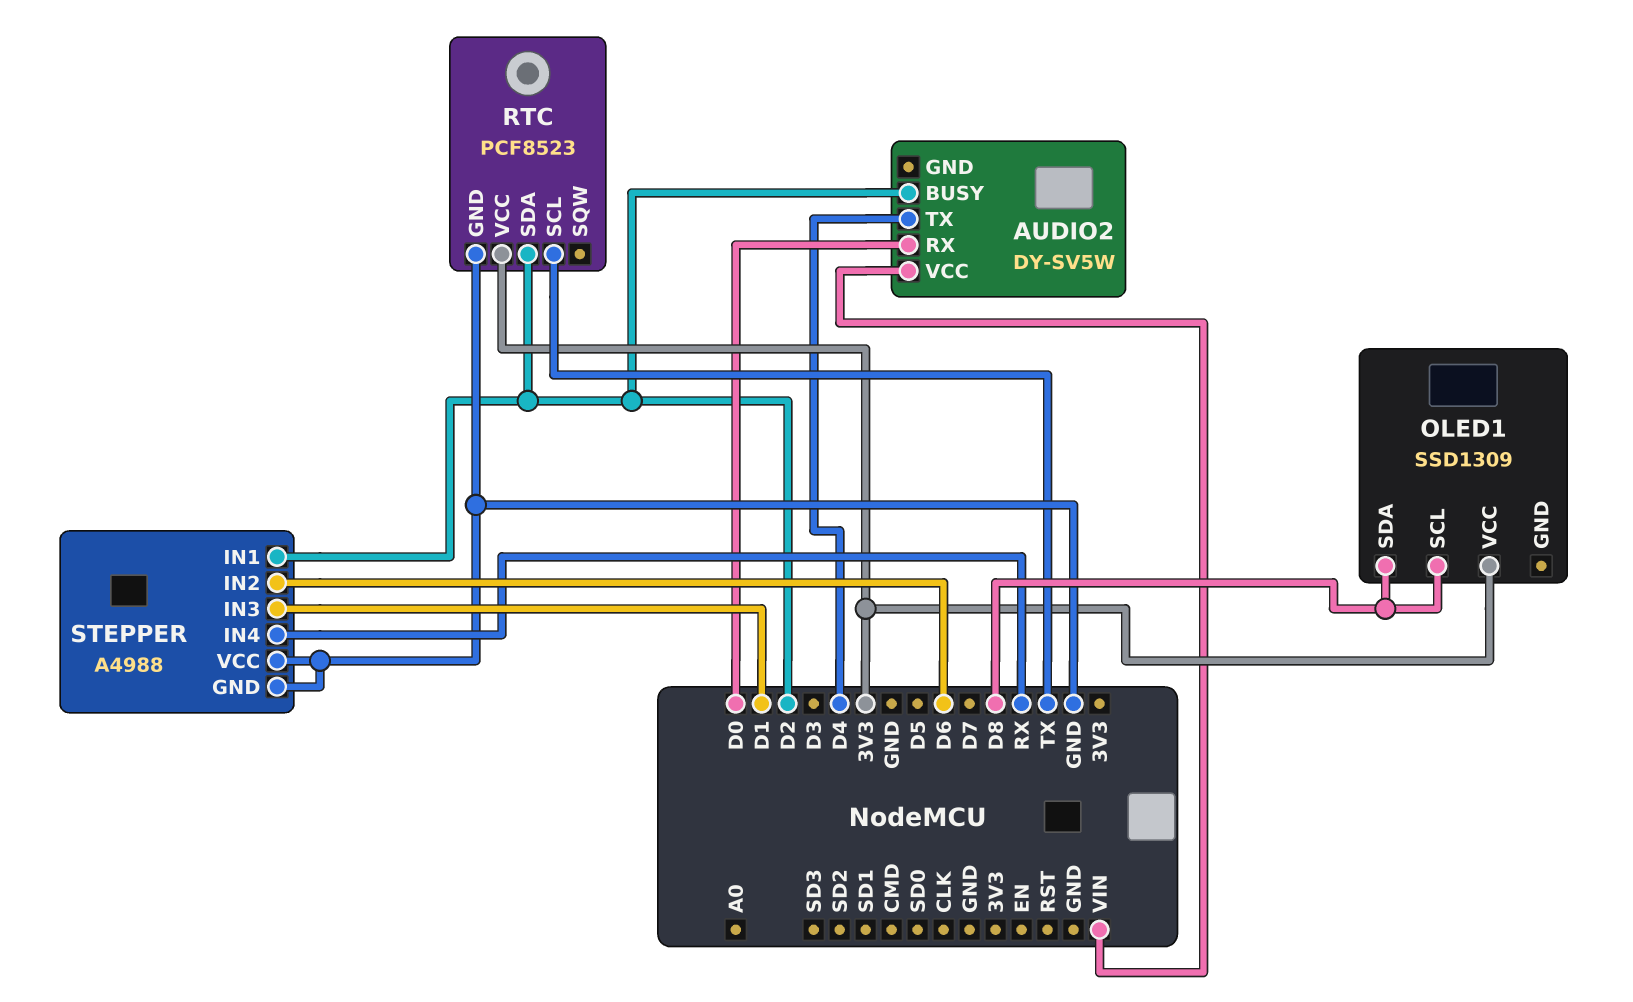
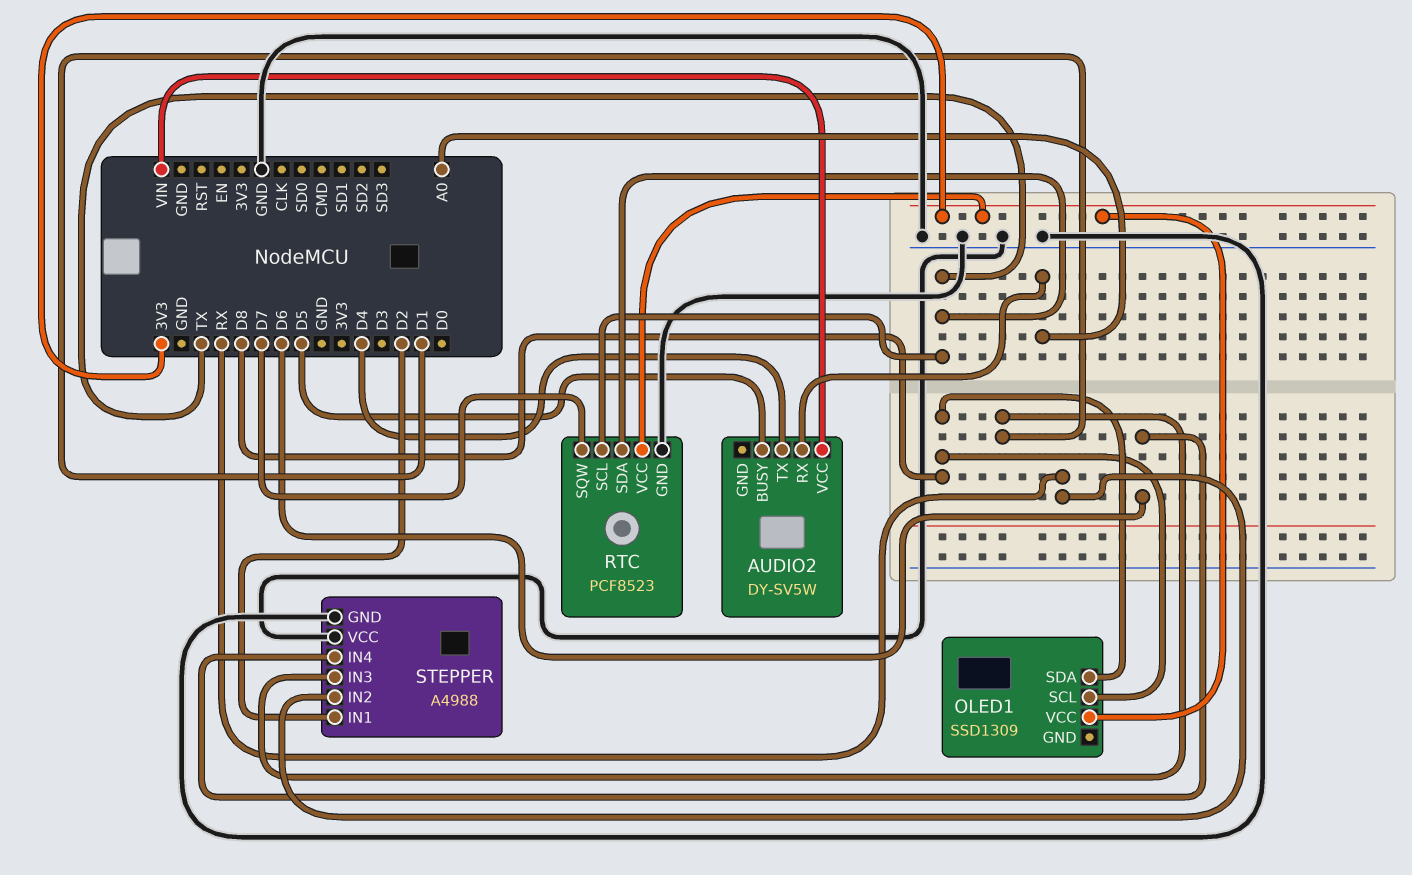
AUDIO2 pin BUSY: D2 -> D5
AUDIO2 pin RX: D0 -> A0
RTC pin SDA: D2 -> TX
RTC pin SQW: none -> D7
STEPPER pin IN2: D6 -> RX
STEPPER pin IN4: RX -> D6

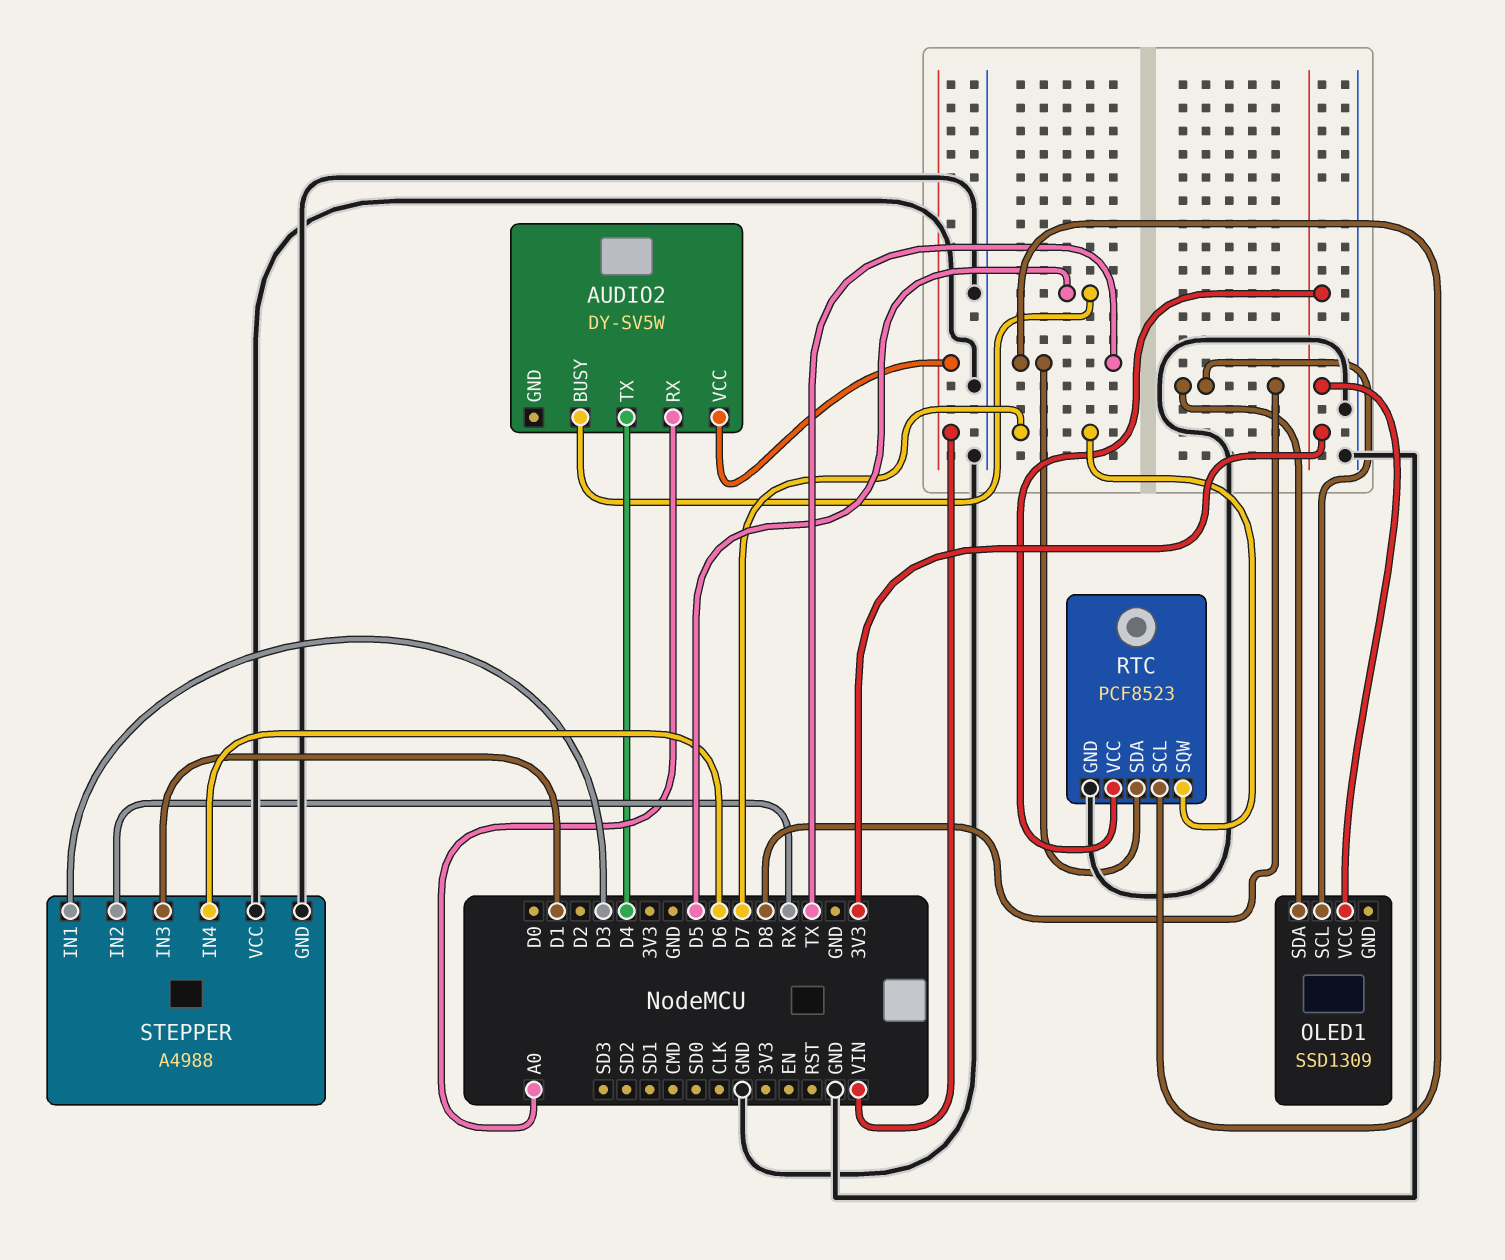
STEPPER pin IN1: D2 -> D3

